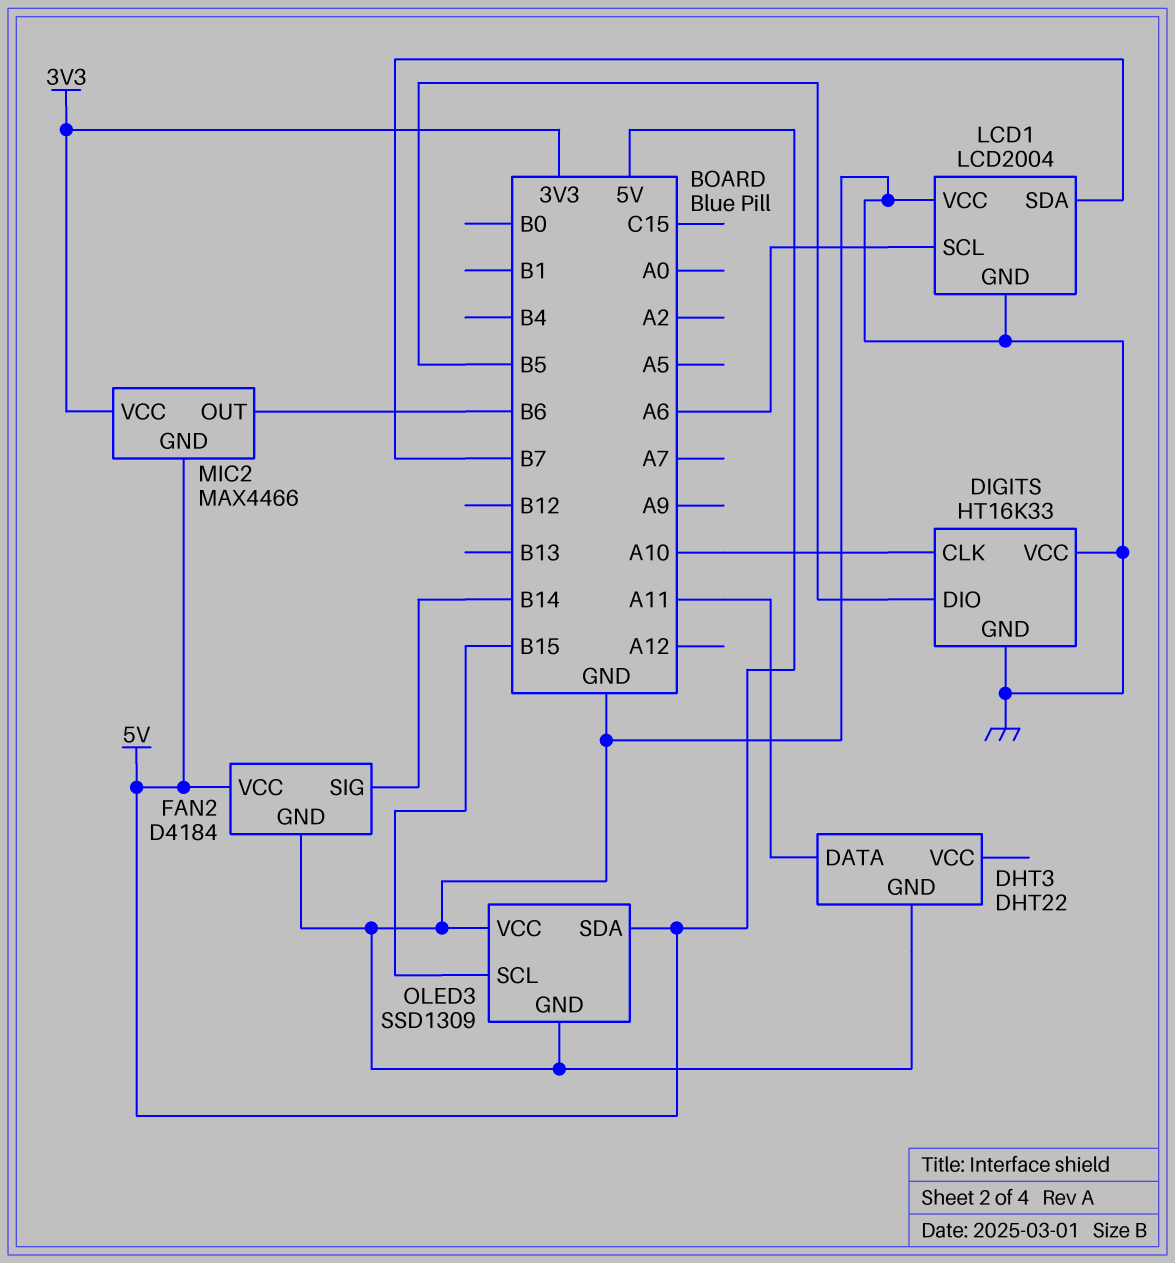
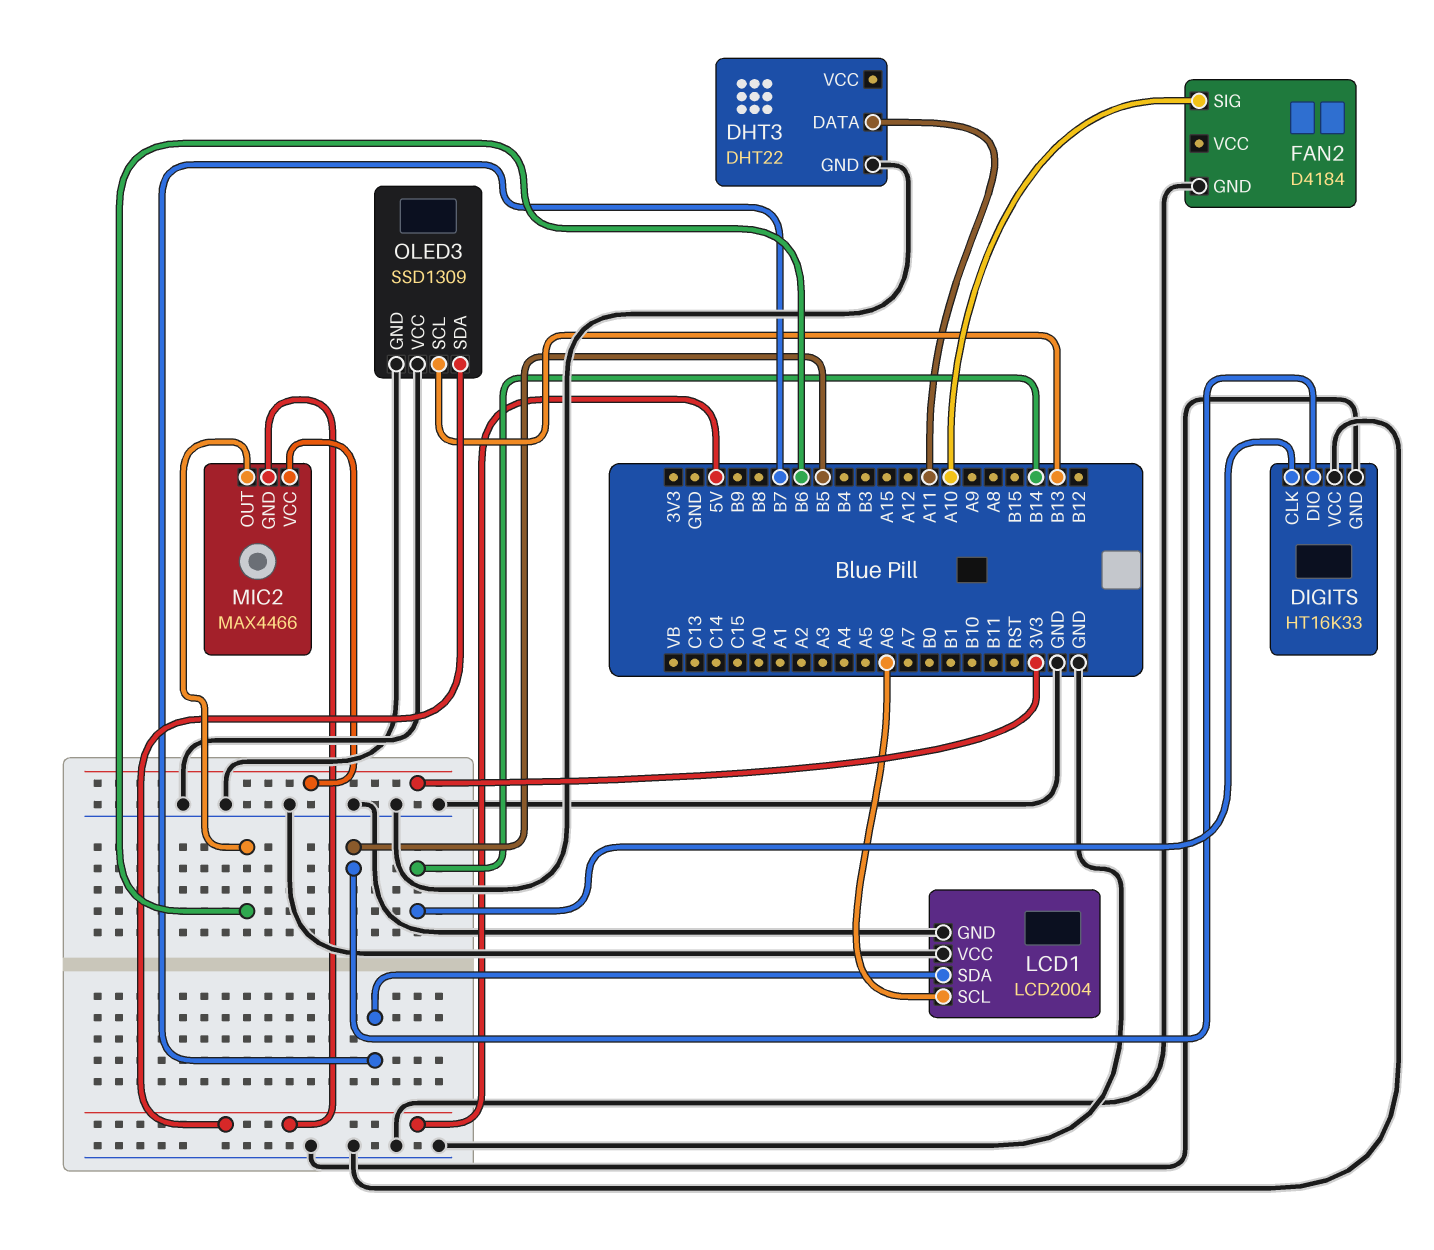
DIGITS pin CLK: A10 -> B14
FAN2 pin SIG: B14 -> A10
FAN2 pin VCC: 5V -> none
OLED3 pin SCL: B15 -> B13

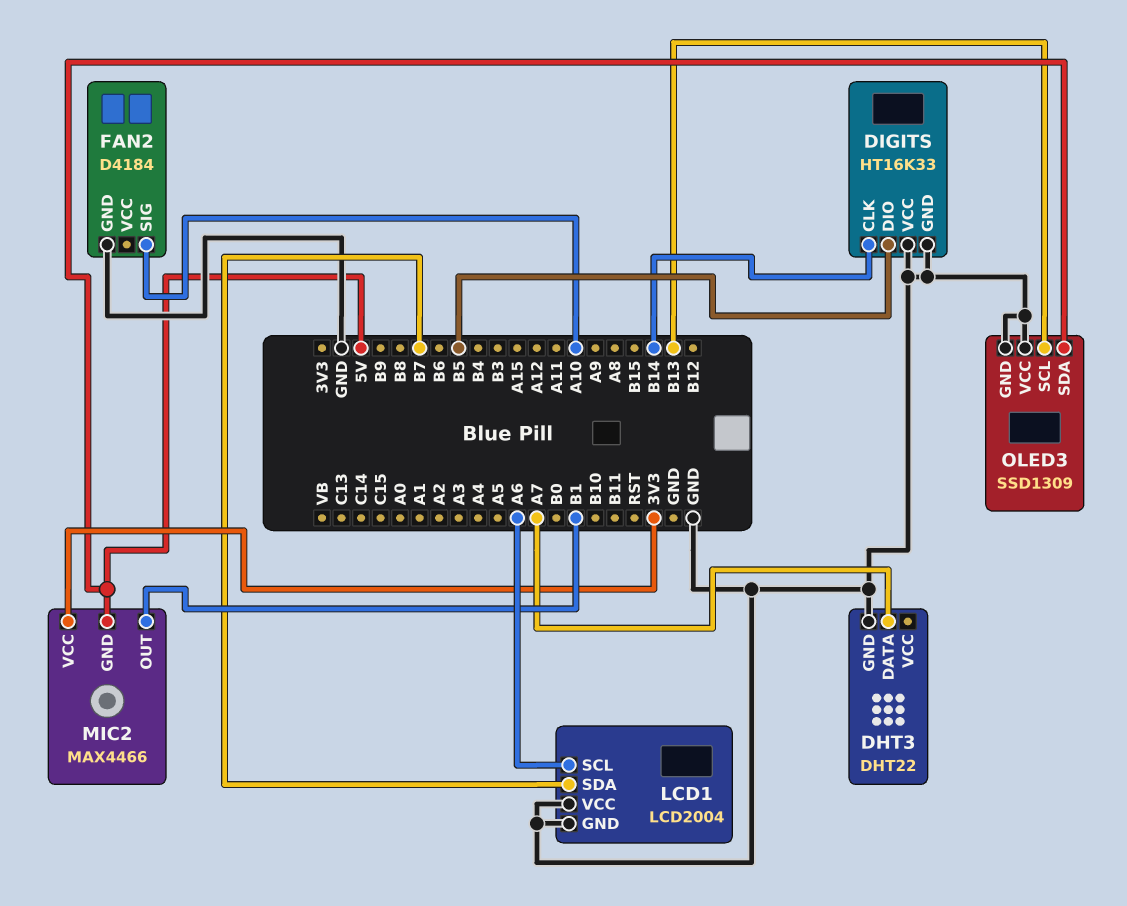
DHT3 pin DATA: A11 -> A7
MIC2 pin OUT: B6 -> B1

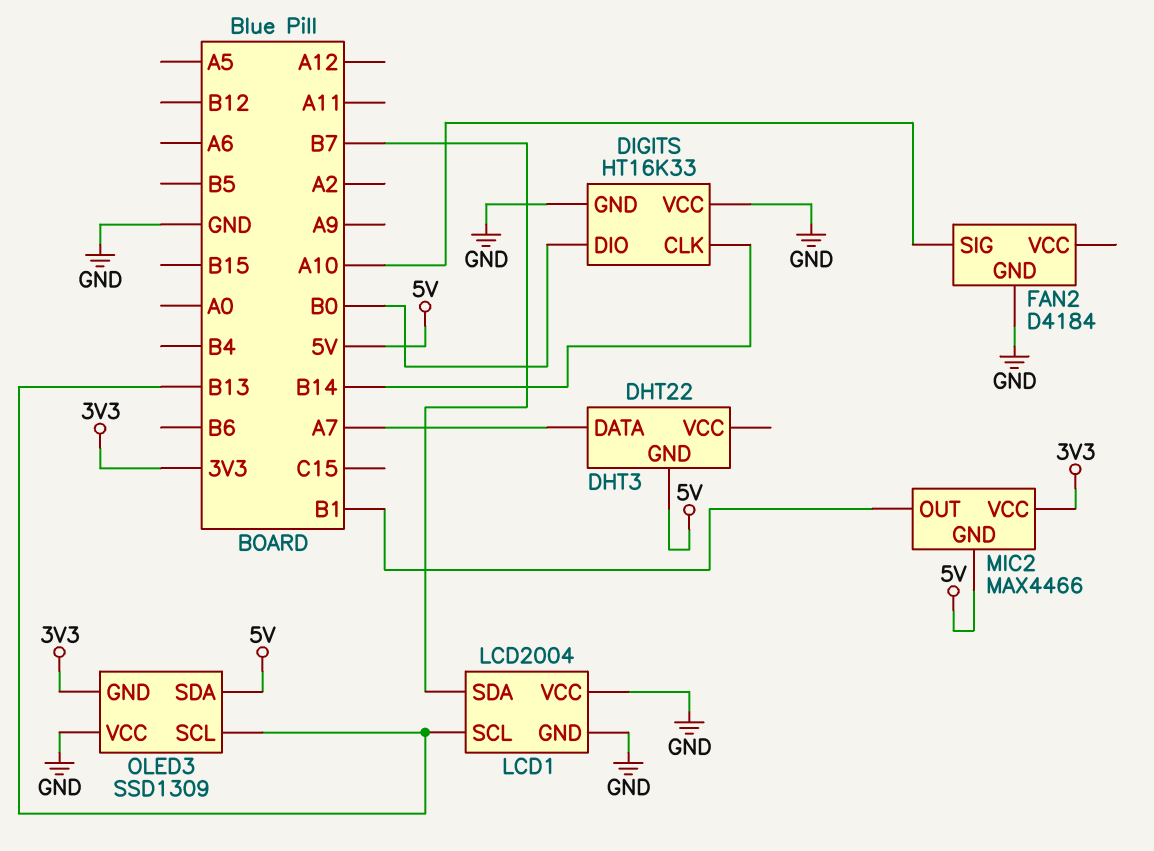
DHT3 pin GND: GND -> 5V
DIGITS pin DIO: B5 -> B0
LCD1 pin SCL: A6 -> B13
OLED3 pin GND: GND -> 3V3

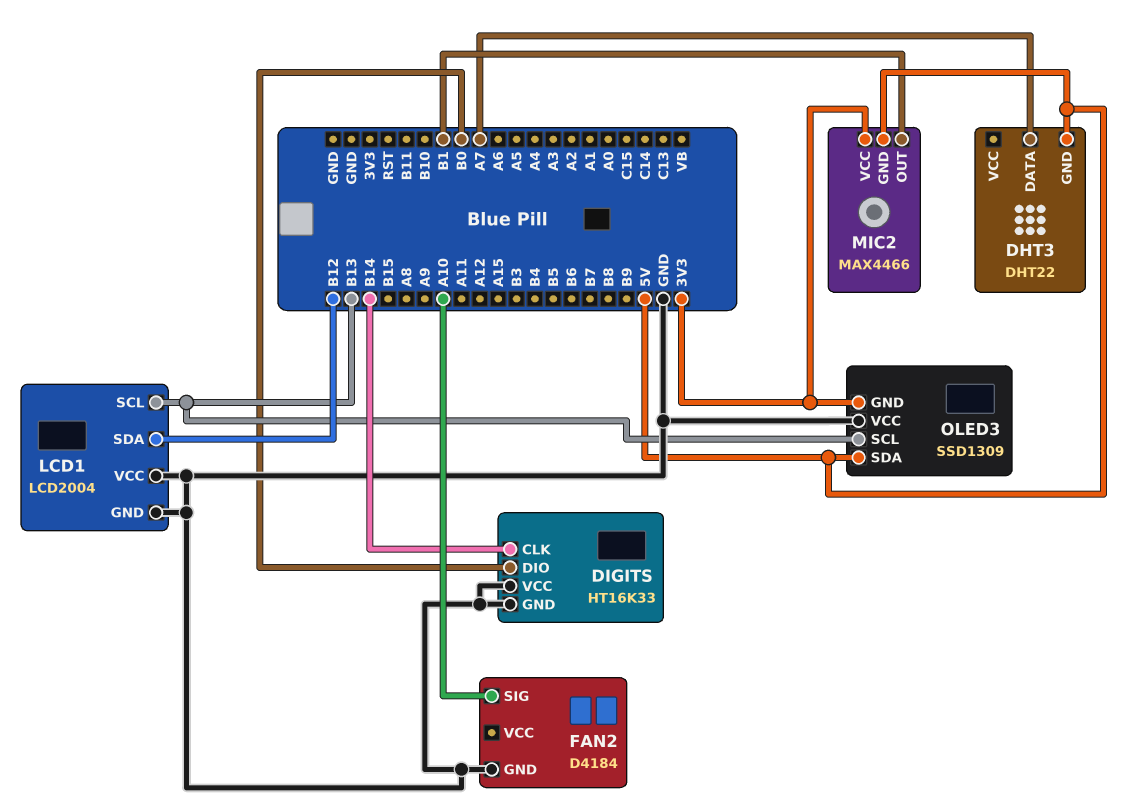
LCD1 pin SDA: B7 -> B12

